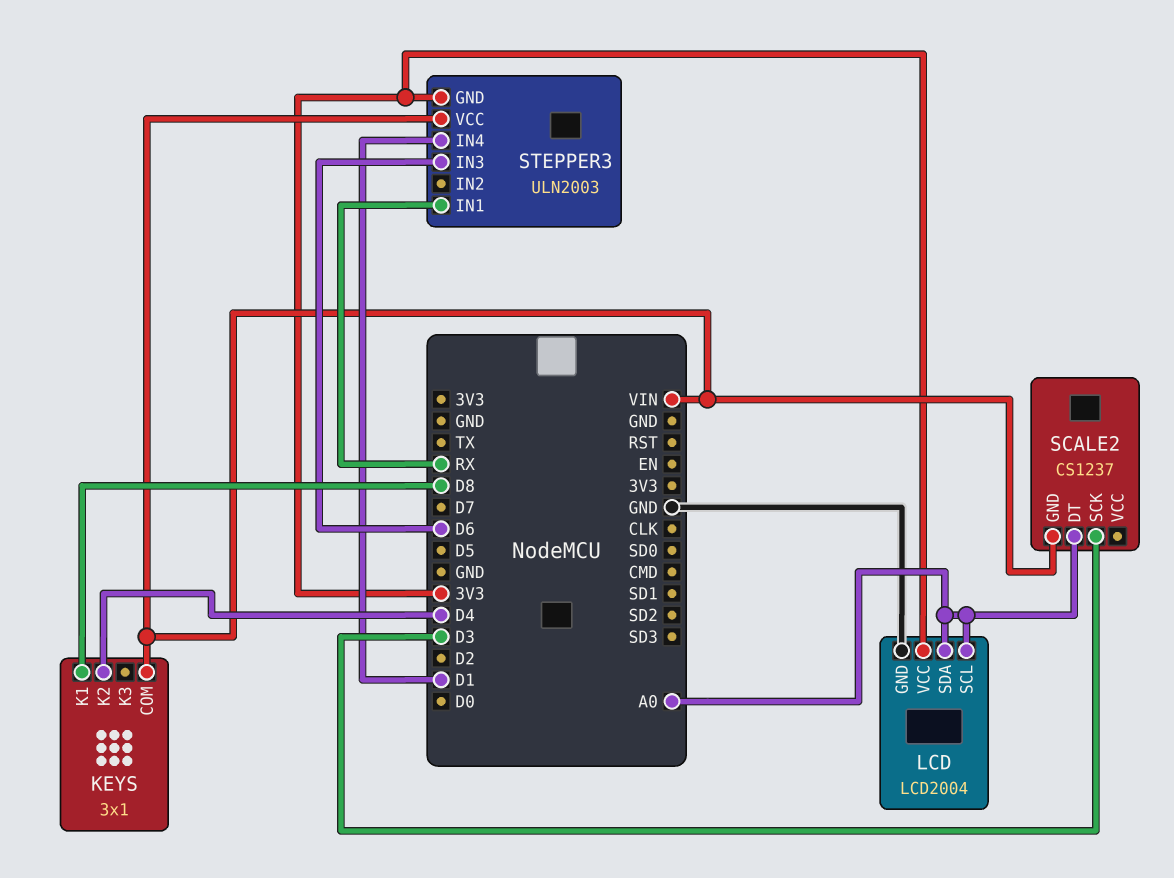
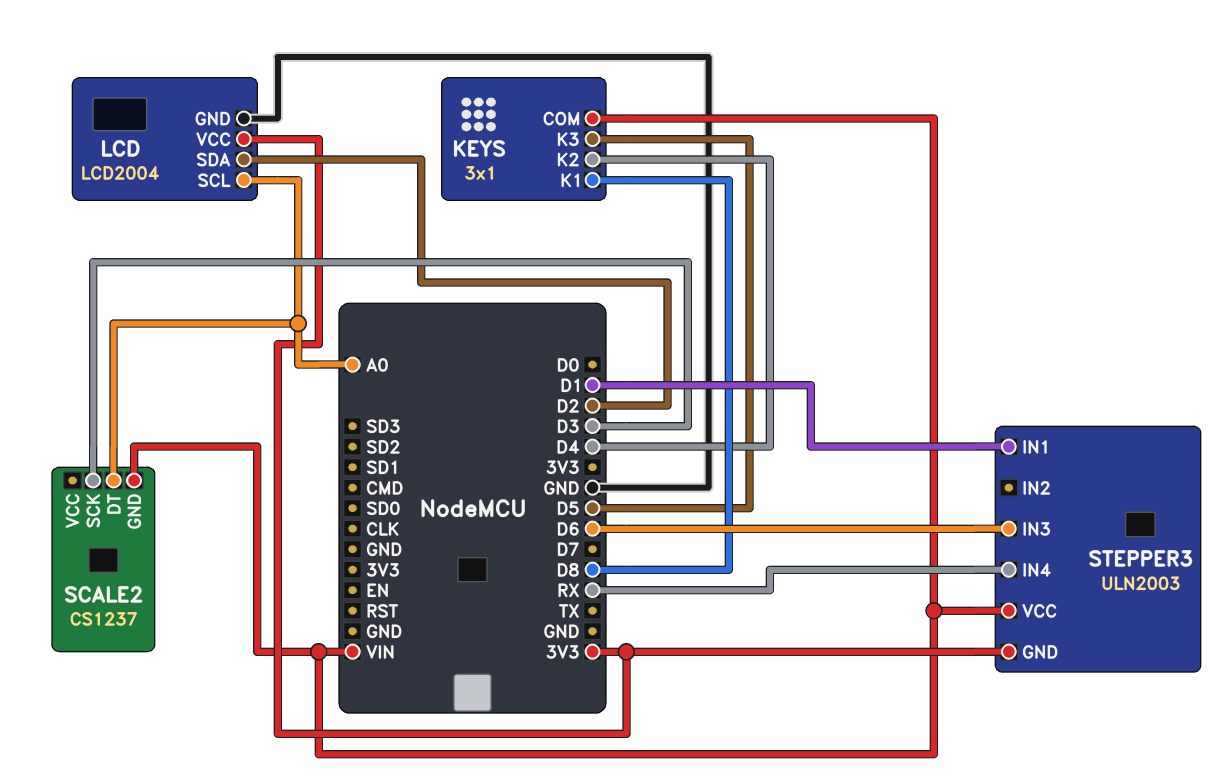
KEYS pin K3: none -> D5
LCD pin SDA: A0 -> D2
STEPPER3 pin IN1: RX -> D1
STEPPER3 pin IN4: D1 -> RX

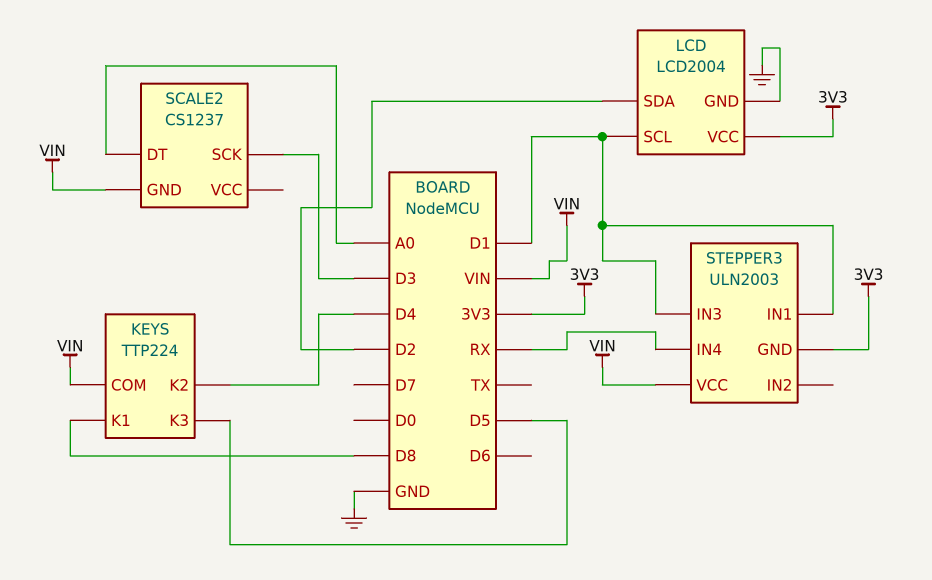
KEYS: 3x1 -> TTP224
LCD pin SCL: A0 -> D1
STEPPER3 pin IN3: D6 -> D1

